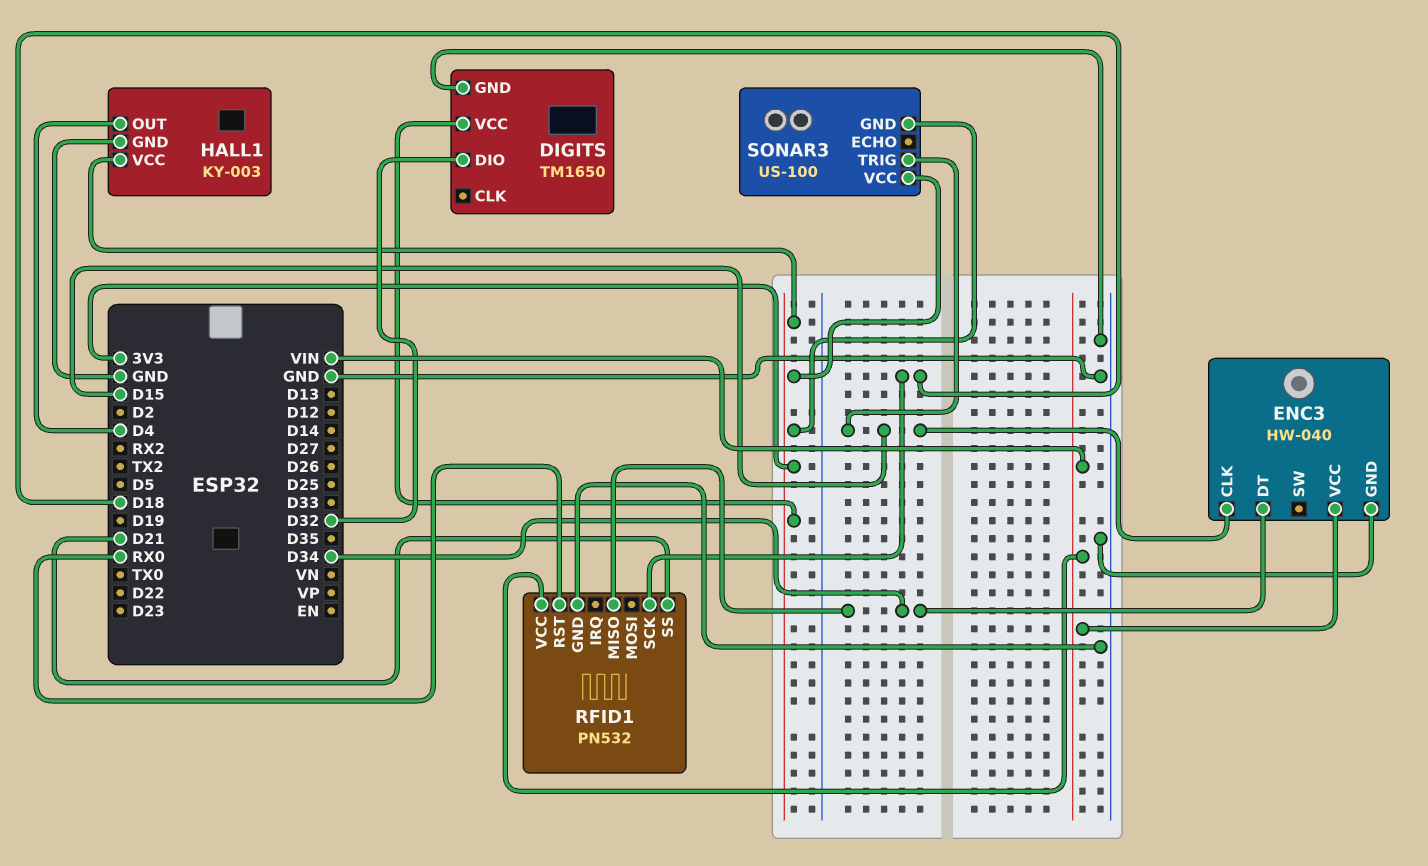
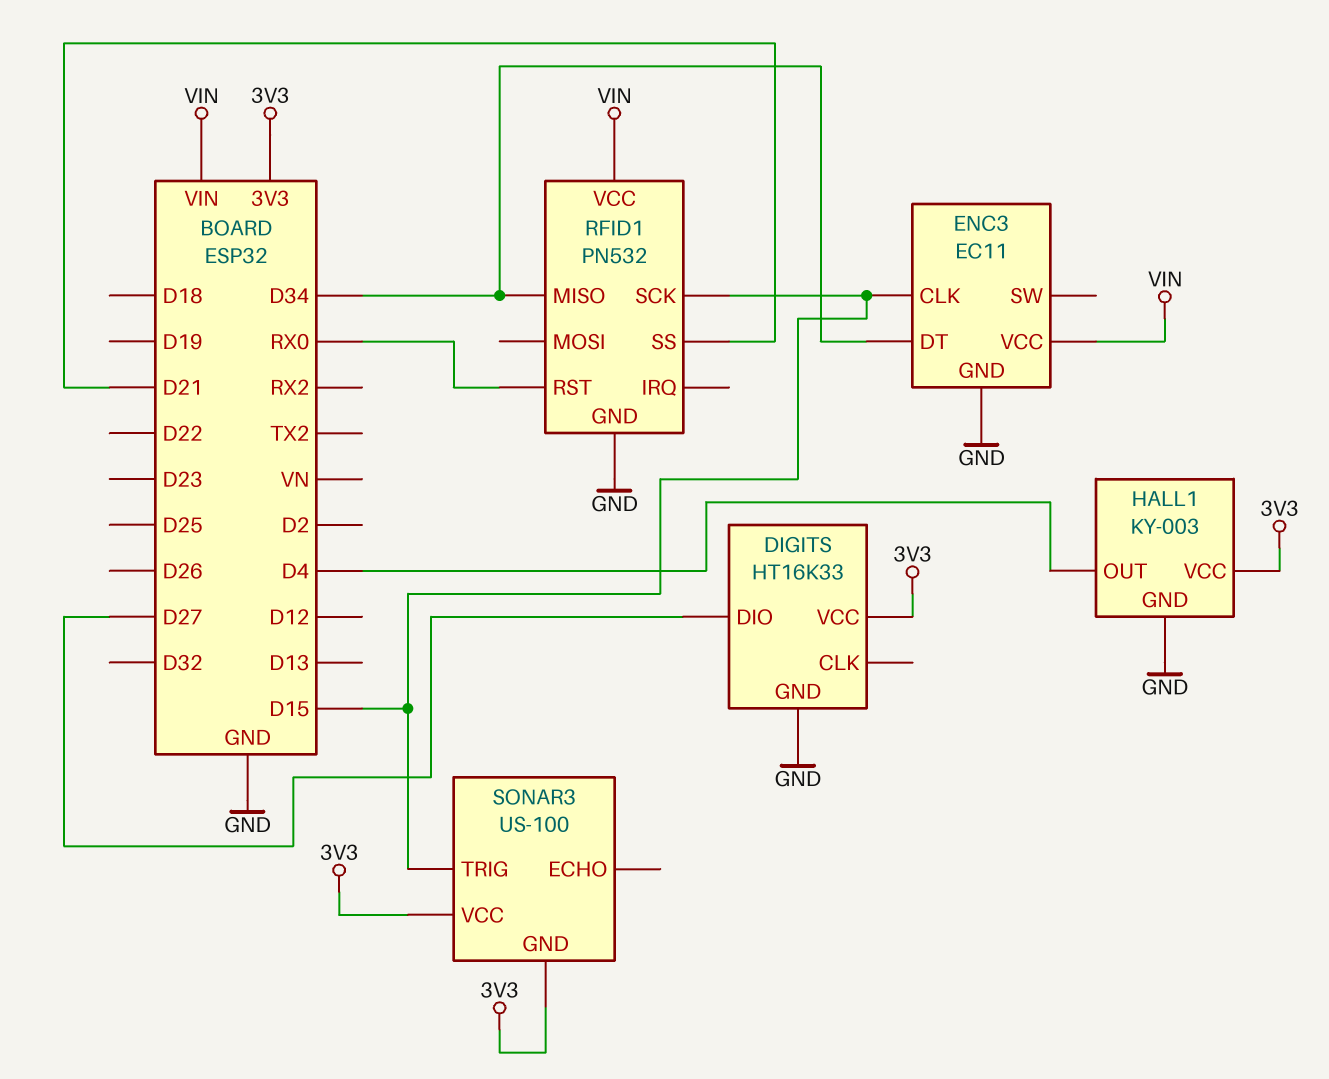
DIGITS: TM1650 -> HT16K33
DIGITS pin DIO: D32 -> D27
ENC3: HW-040 -> EC11
RFID1 pin SCK: D18 -> D15

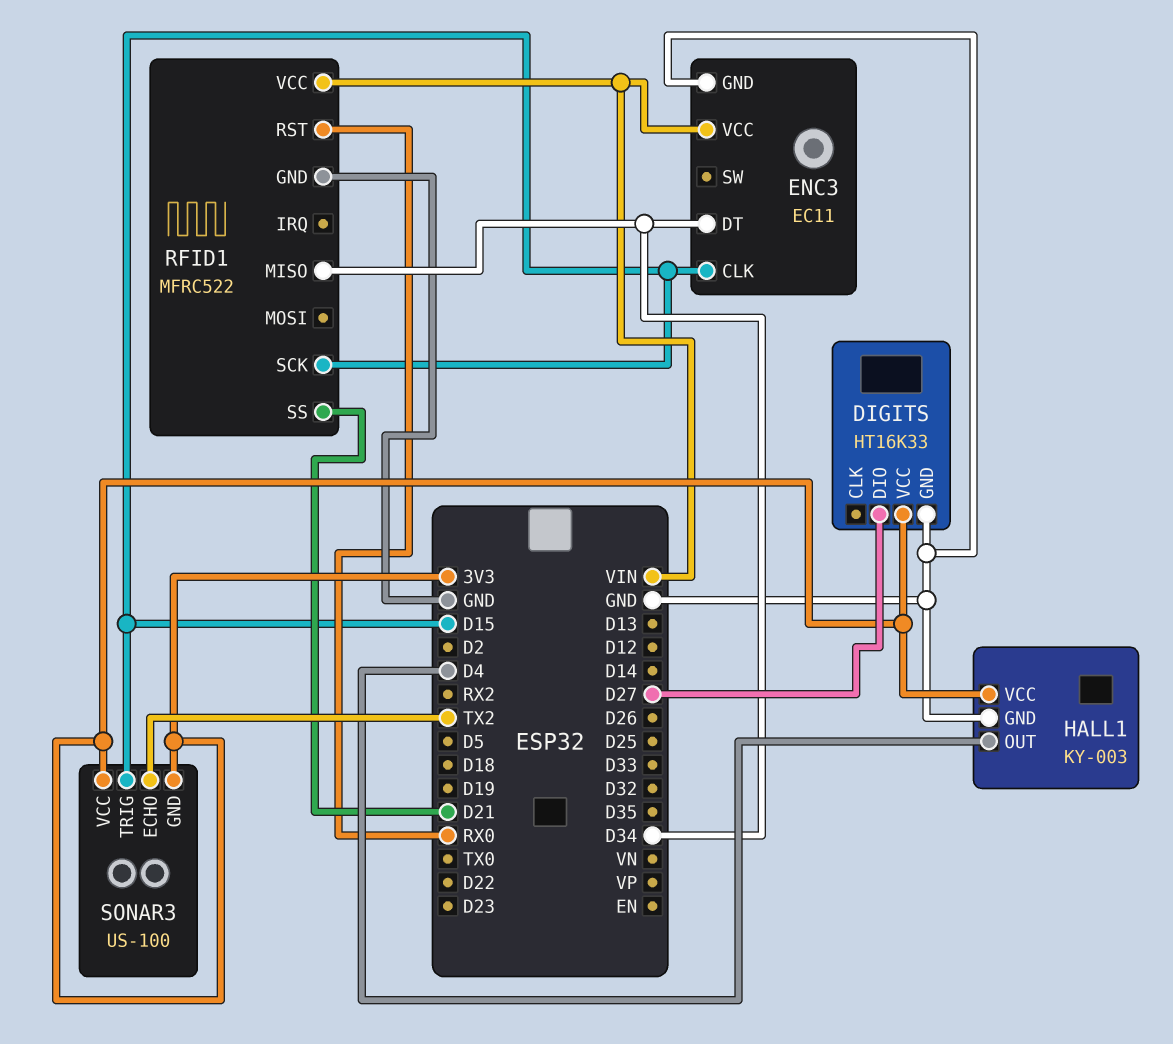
RFID1: PN532 -> MFRC522
SONAR3 pin ECHO: none -> TX2

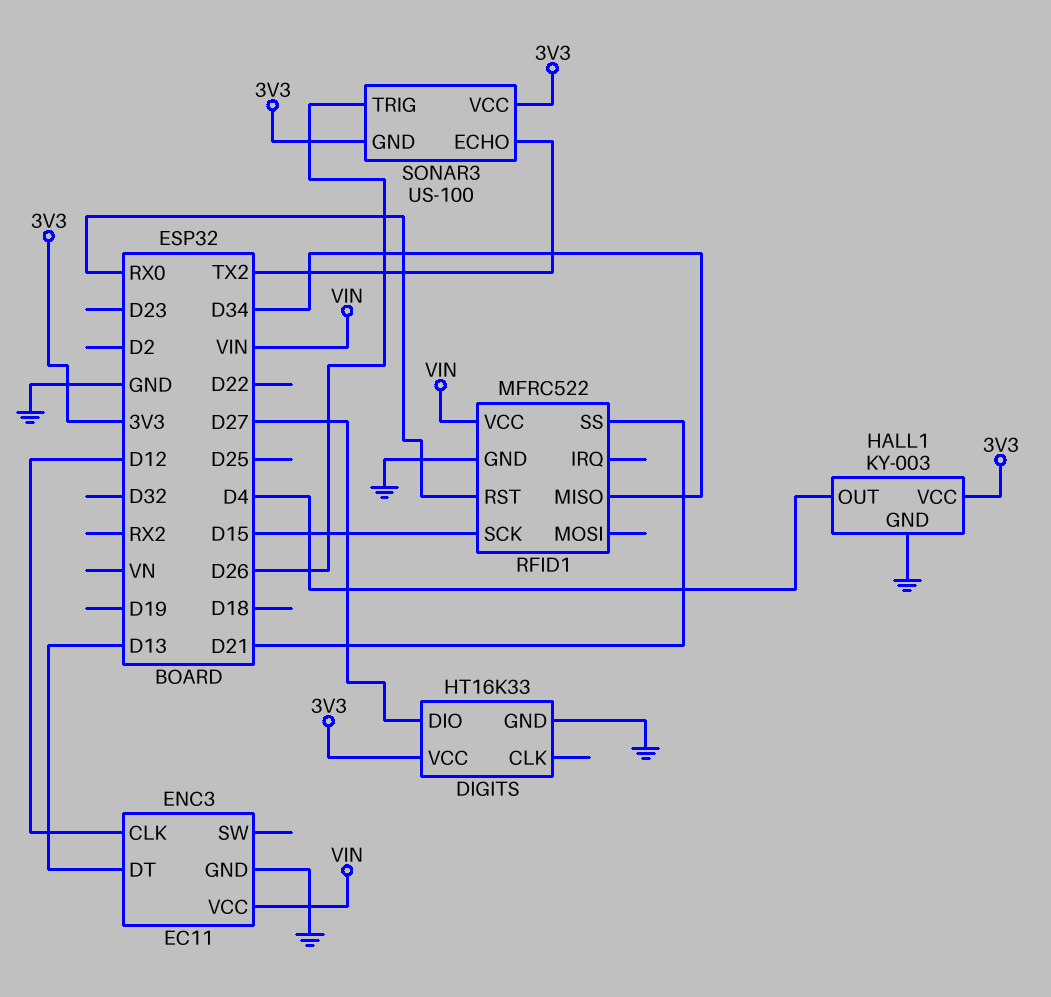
ENC3 pin CLK: D15 -> D12
ENC3 pin DT: D34 -> D13
SONAR3 pin TRIG: D15 -> D26

